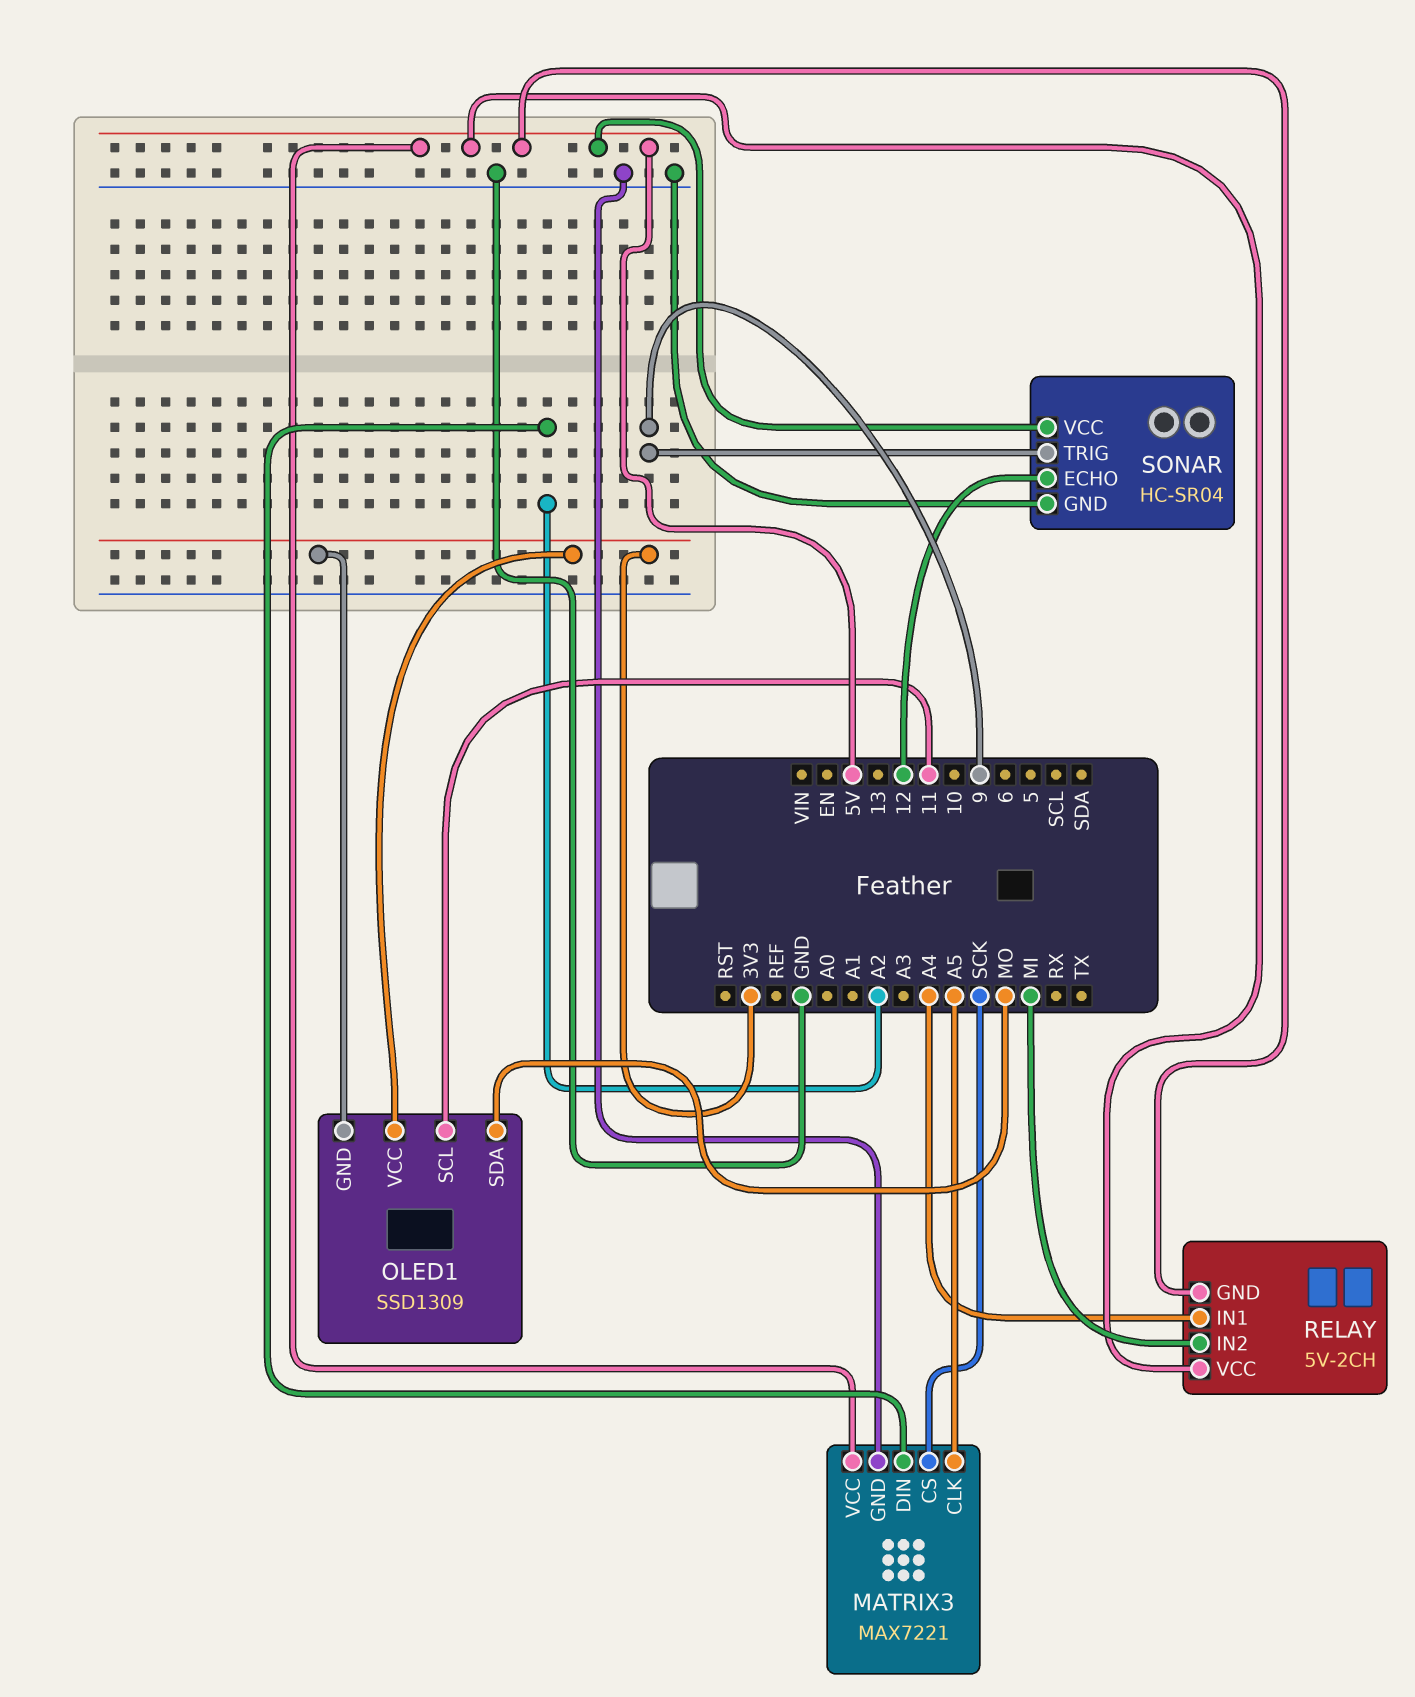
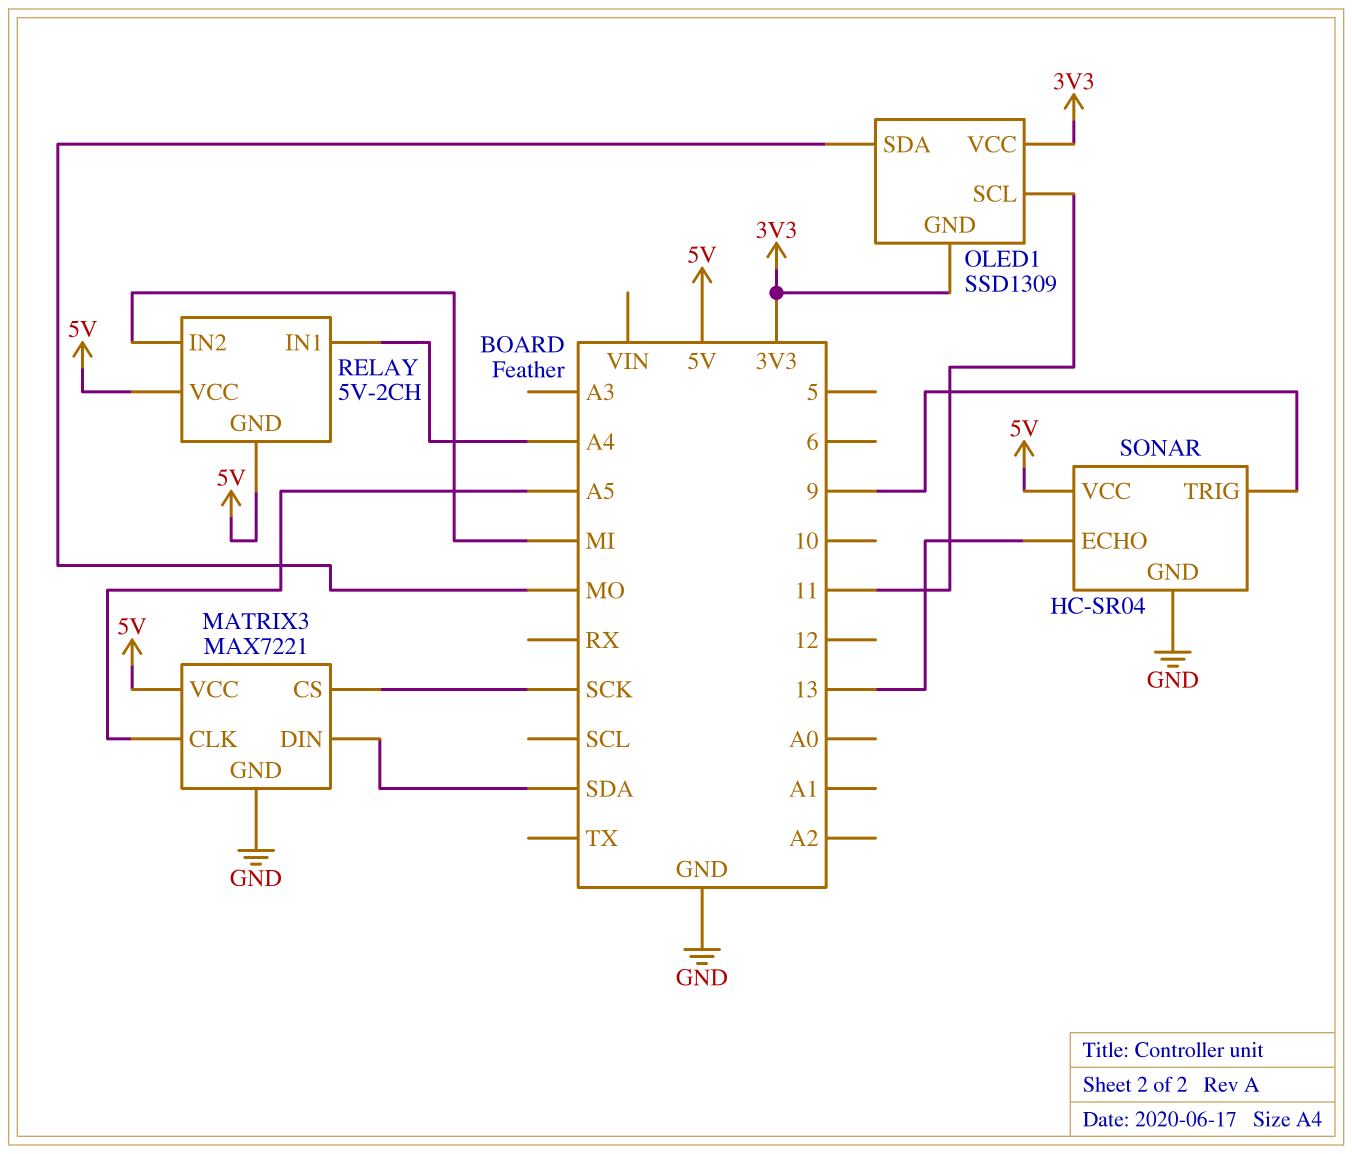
MATRIX3 pin DIN: A2 -> SDA
SONAR pin ECHO: 12 -> 13

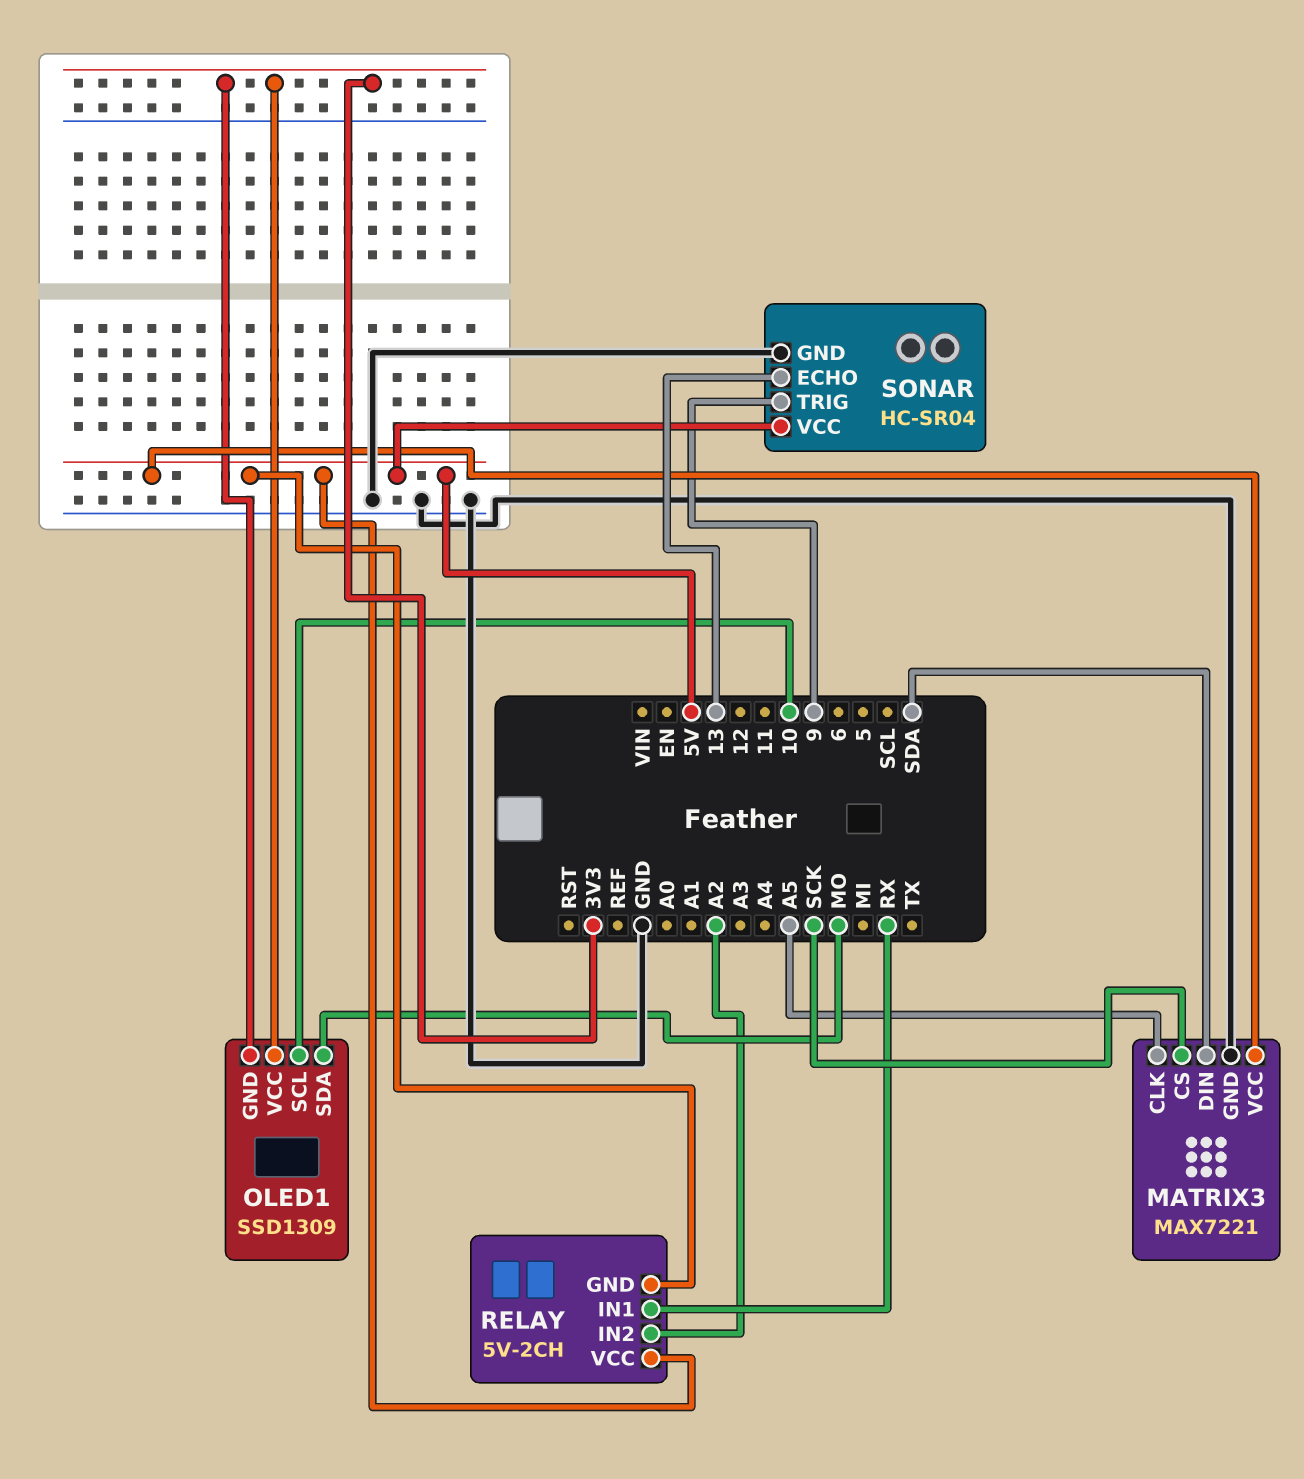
OLED1 pin SCL: 11 -> 10
RELAY pin IN1: A4 -> RX
RELAY pin IN2: MI -> A2

